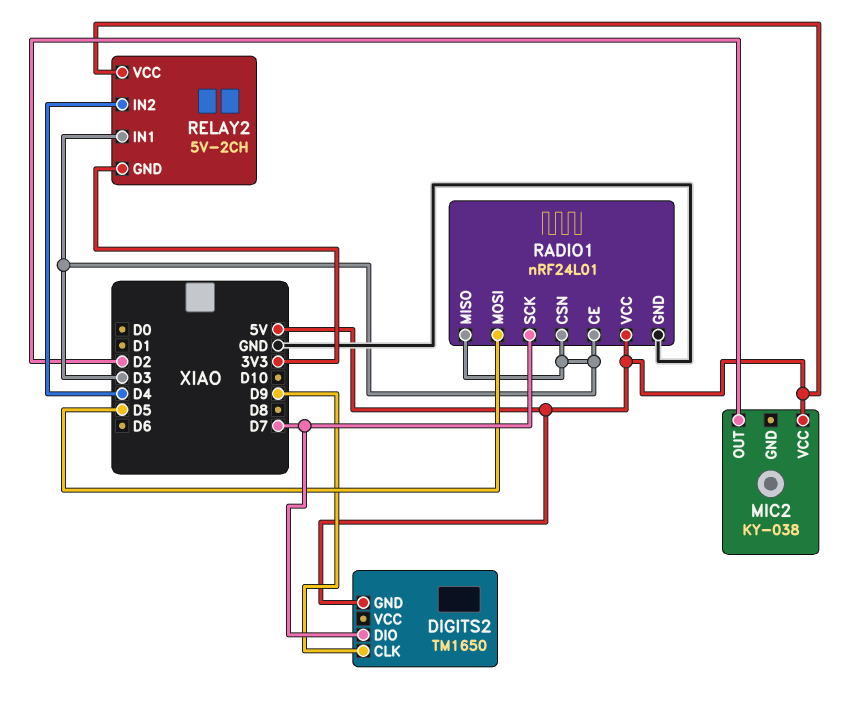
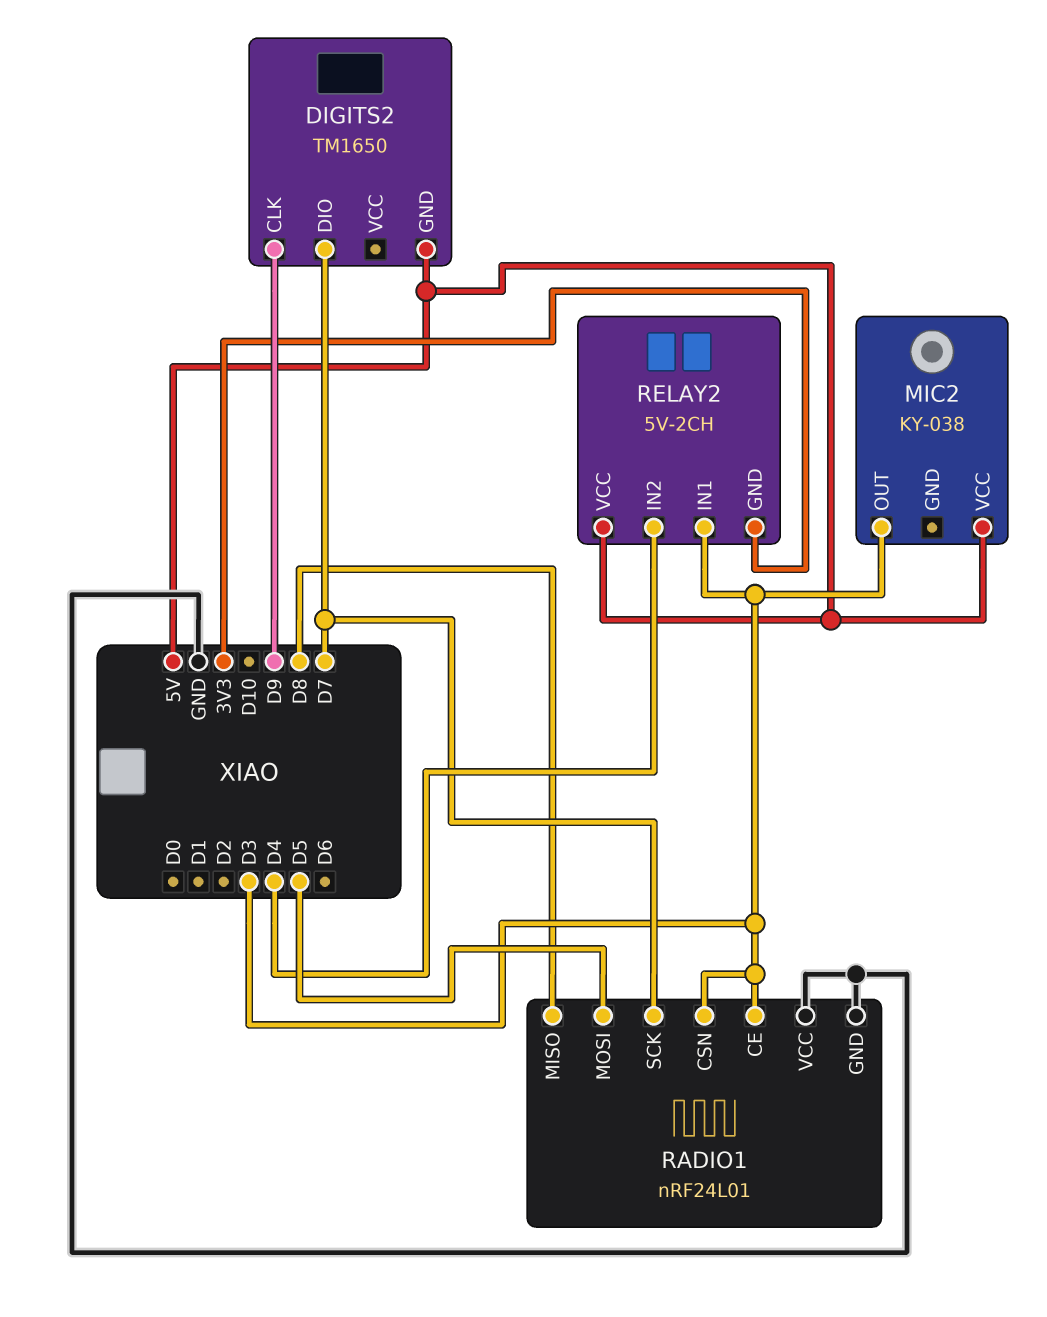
MIC2 pin OUT: D2 -> D3
RADIO1 pin MISO: D3 -> D8
RADIO1 pin VCC: 5V -> GND

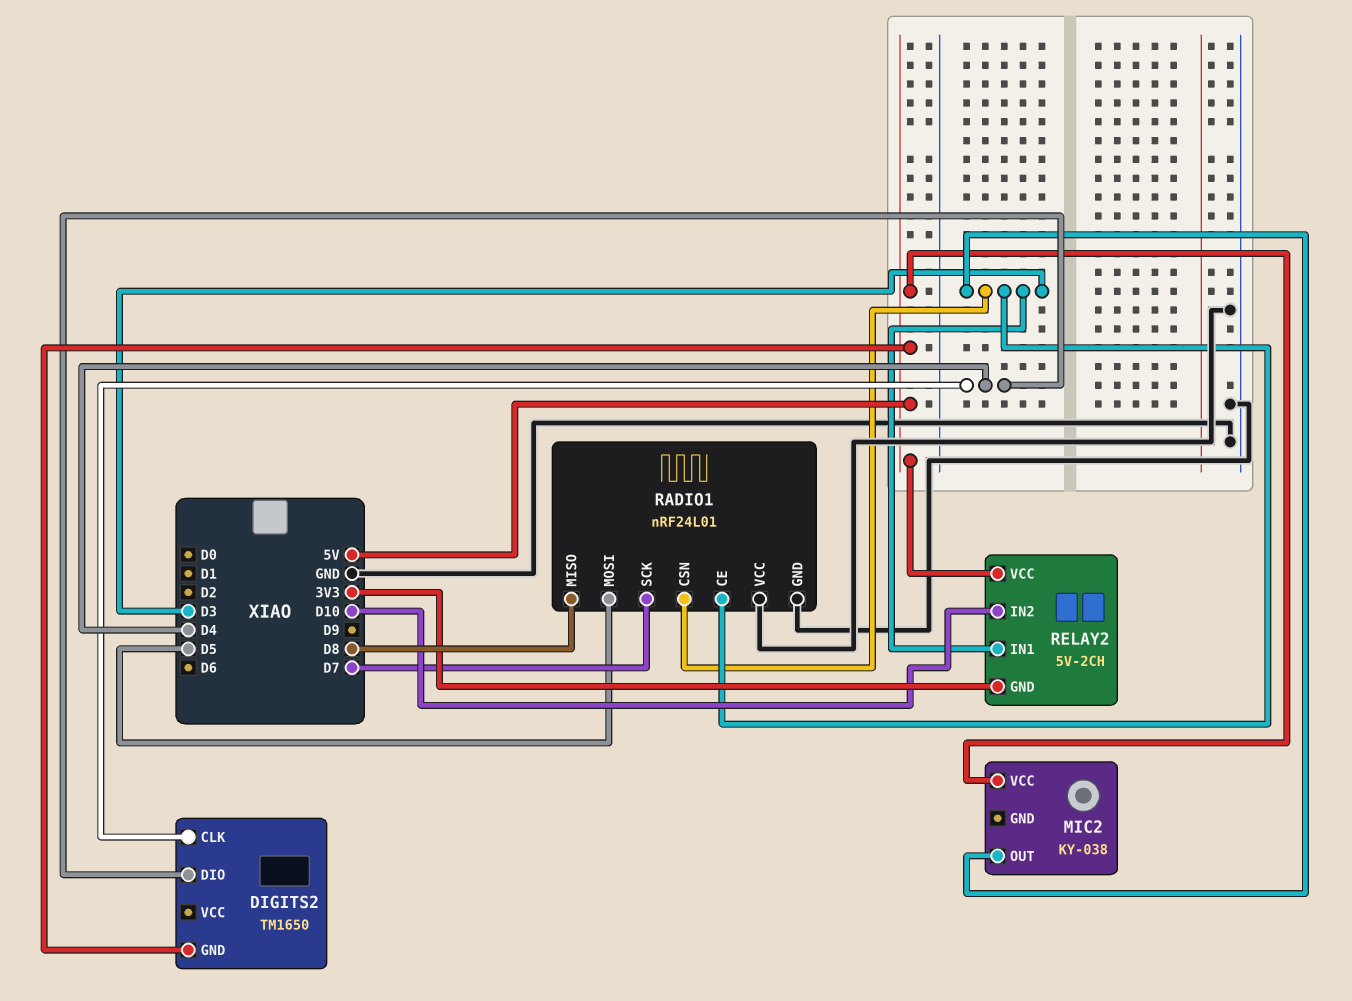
DIGITS2 pin CLK: D9 -> D4
DIGITS2 pin DIO: D7 -> D4
RELAY2 pin IN2: D4 -> D10

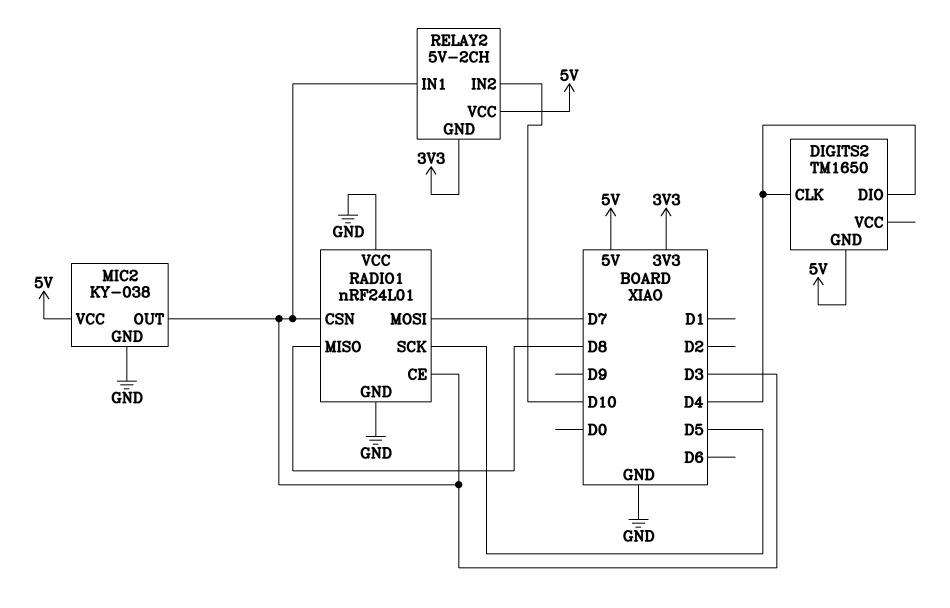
MIC2 pin GND: none -> GND
RADIO1 pin MOSI: D5 -> D7
RADIO1 pin SCK: D7 -> D5

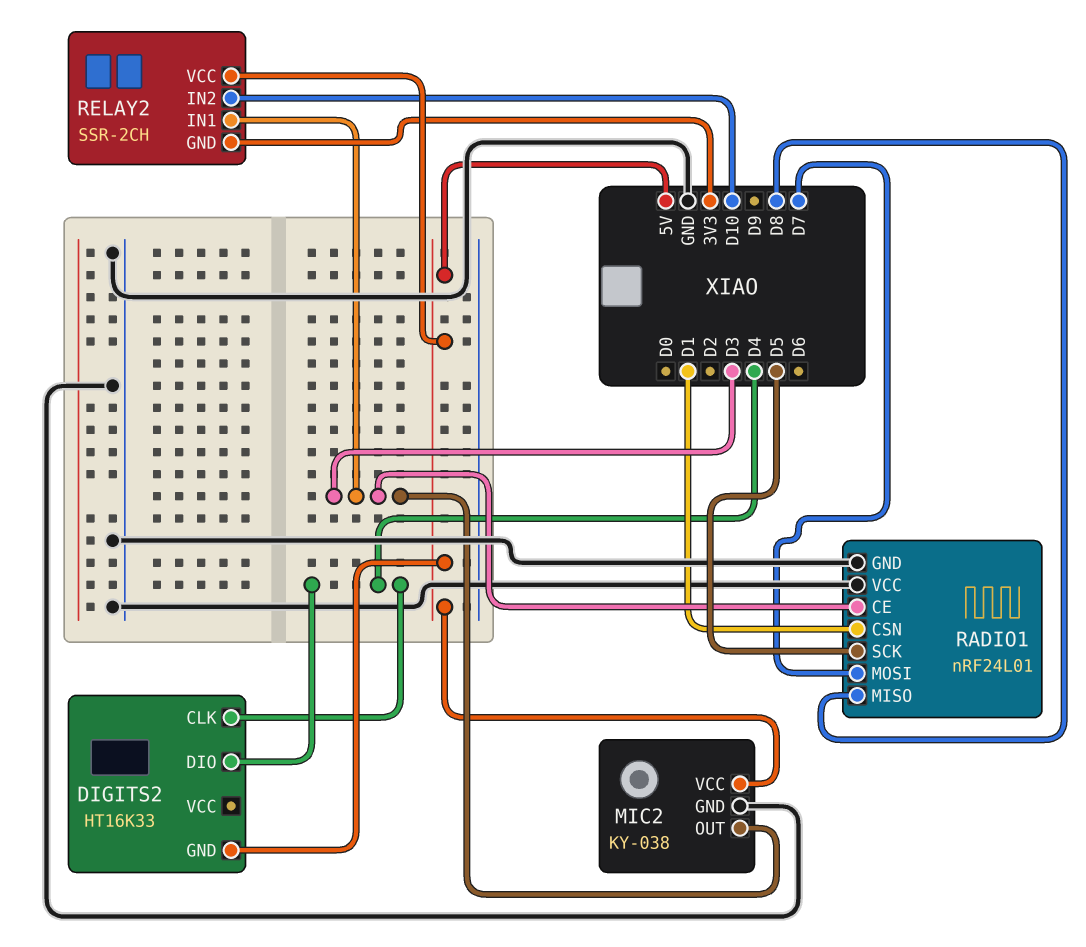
DIGITS2: TM1650 -> HT16K33
RADIO1 pin CSN: D3 -> D1
RELAY2: 5V-2CH -> SSR-2CH

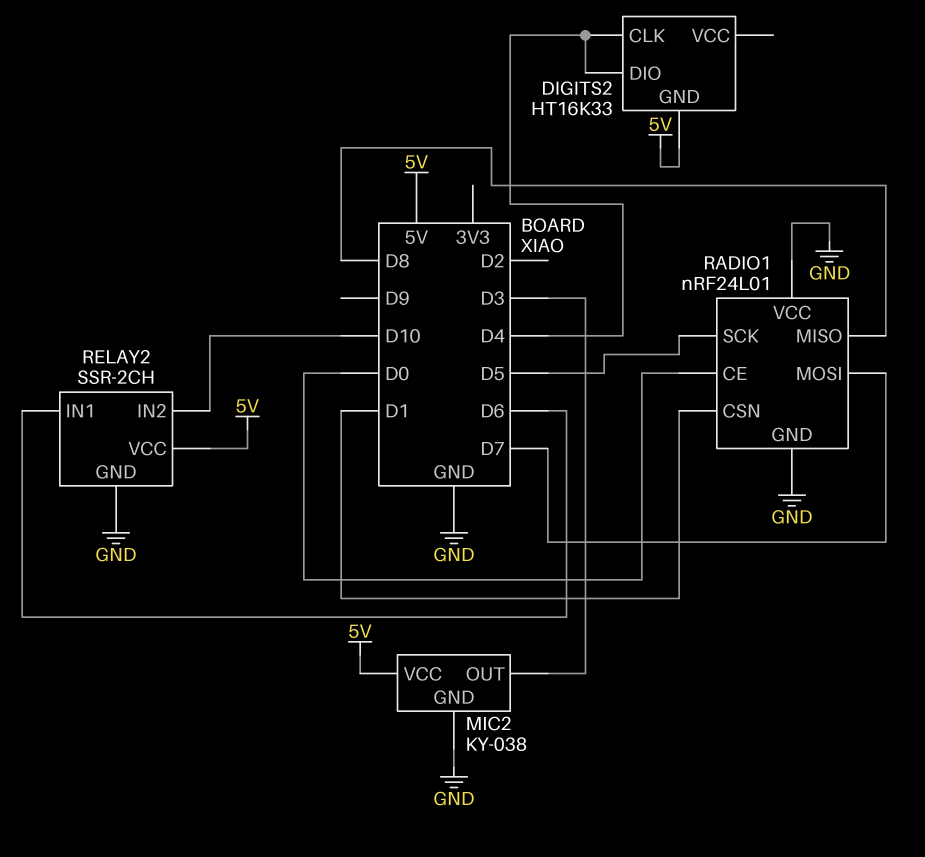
RADIO1 pin CE: D3 -> D0
RELAY2 pin GND: 3V3 -> GND
RELAY2 pin IN1: D3 -> D6

